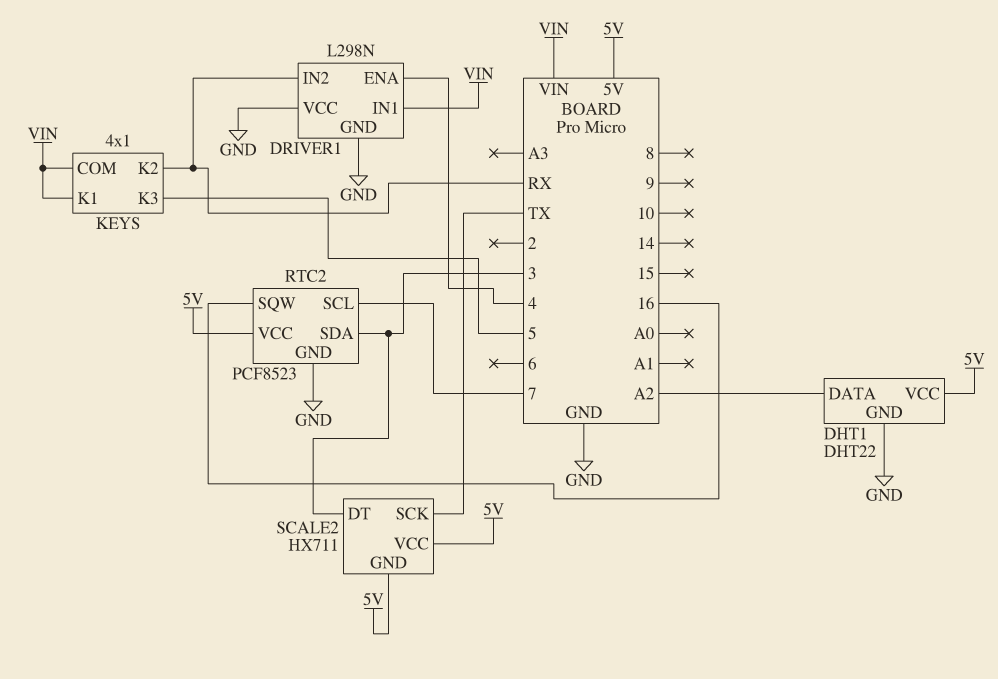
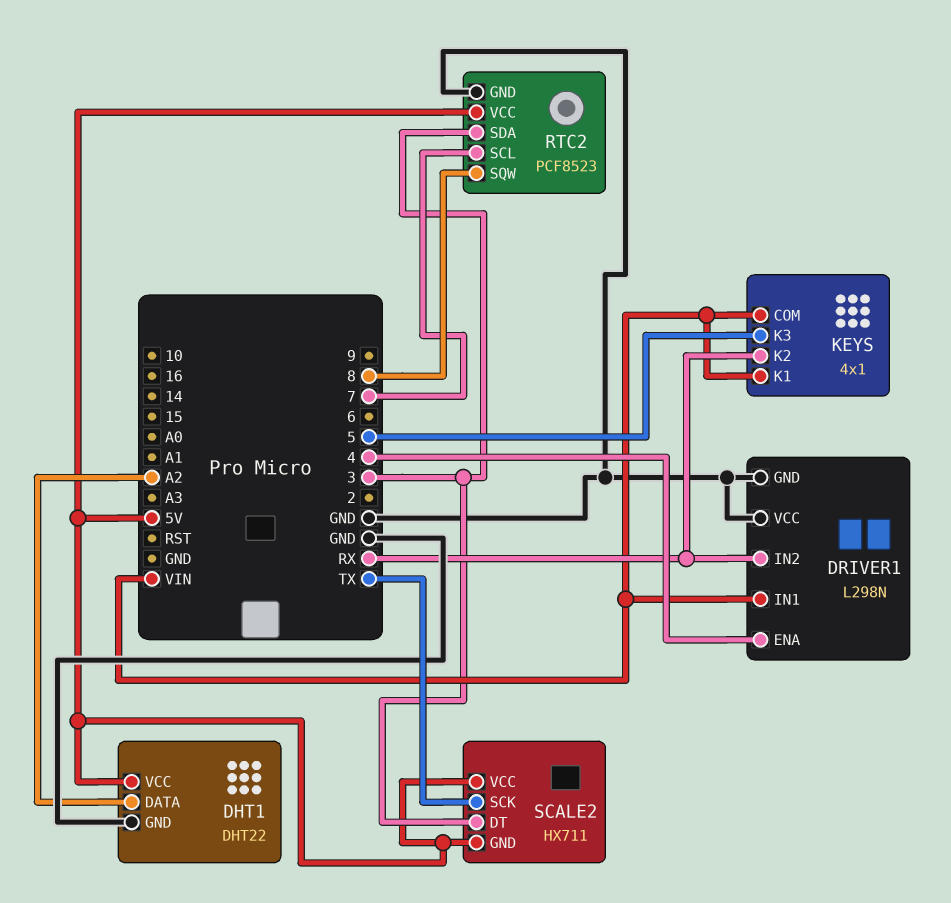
RTC2 pin SQW: 16 -> 8

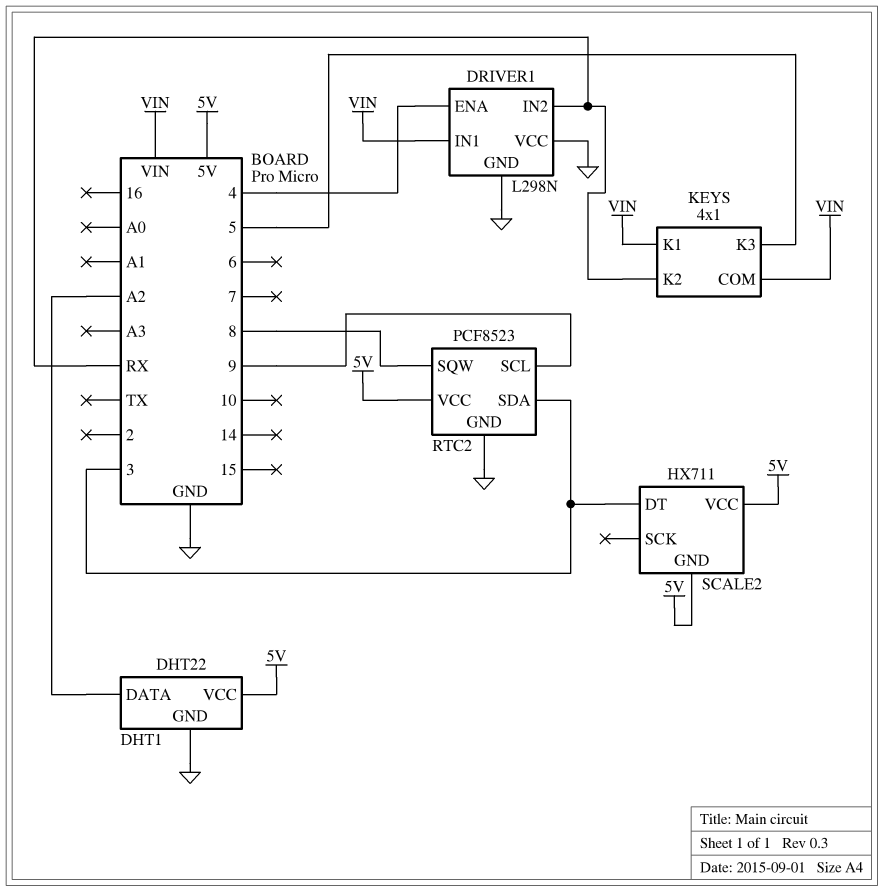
RTC2 pin SCL: 7 -> 9
SCALE2 pin SCK: TX -> none

